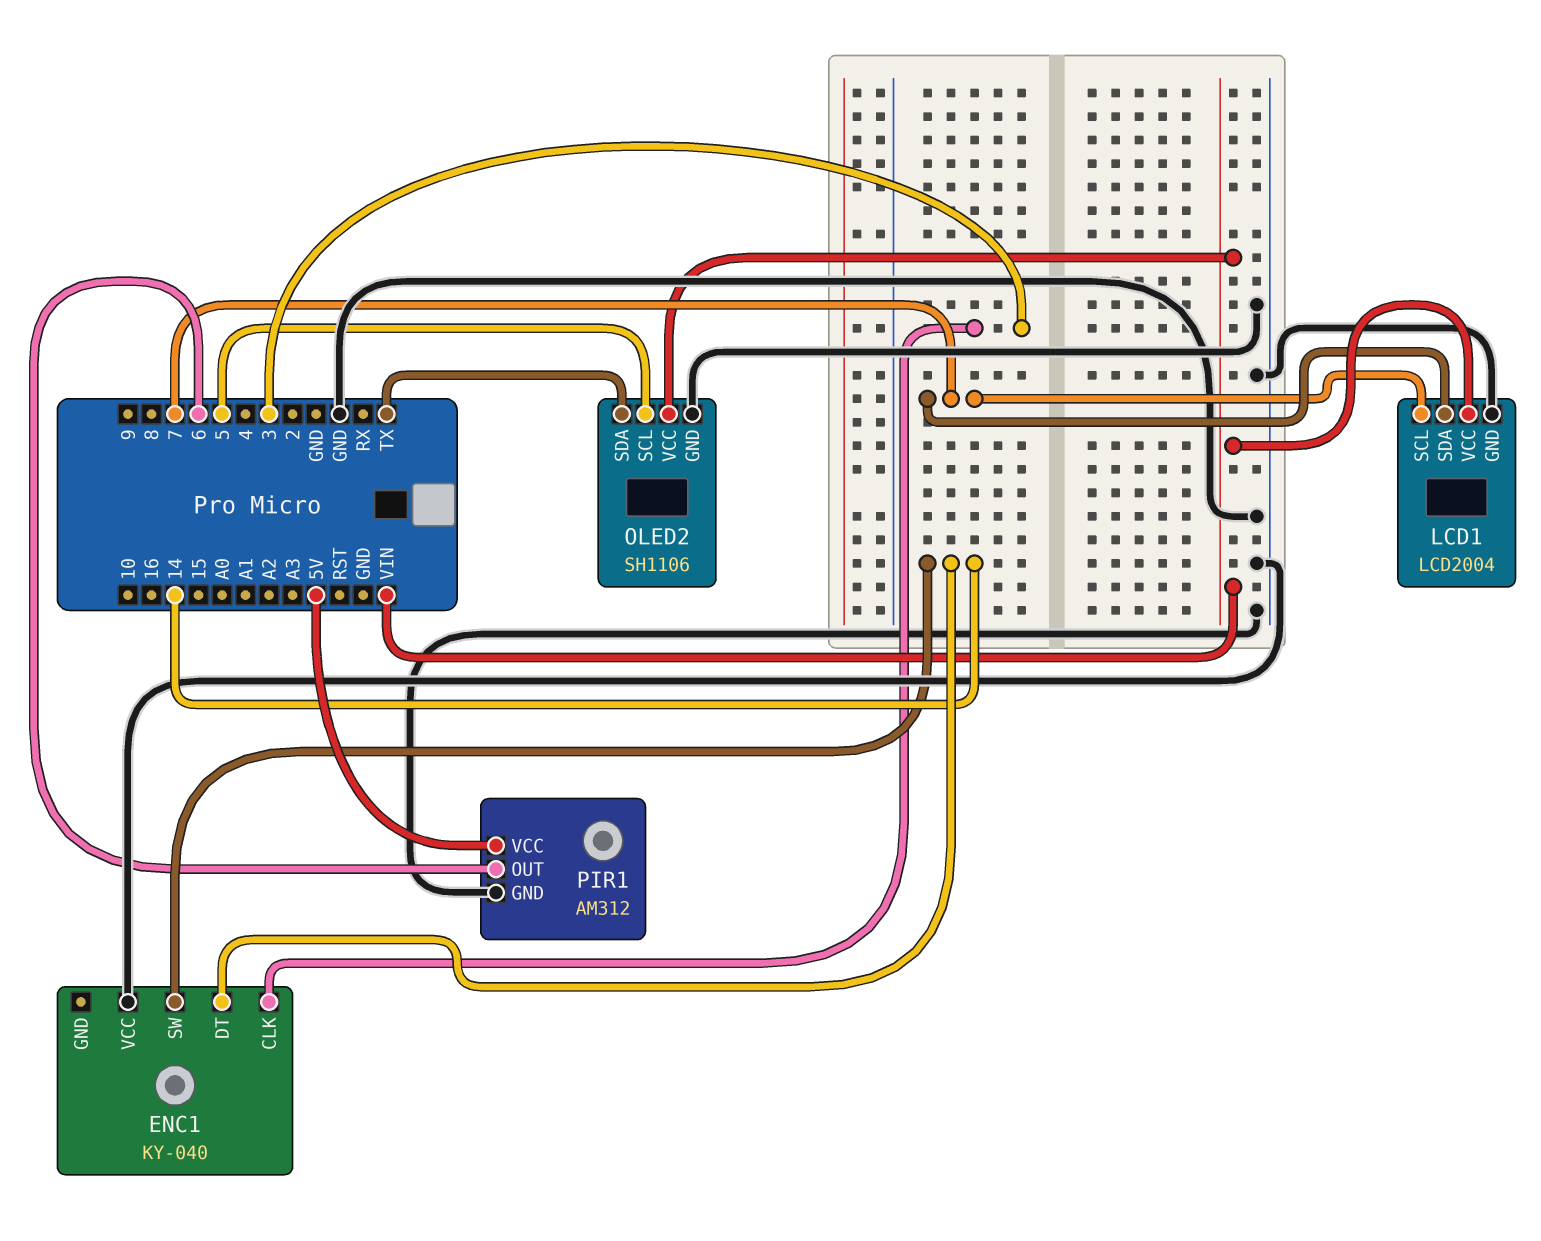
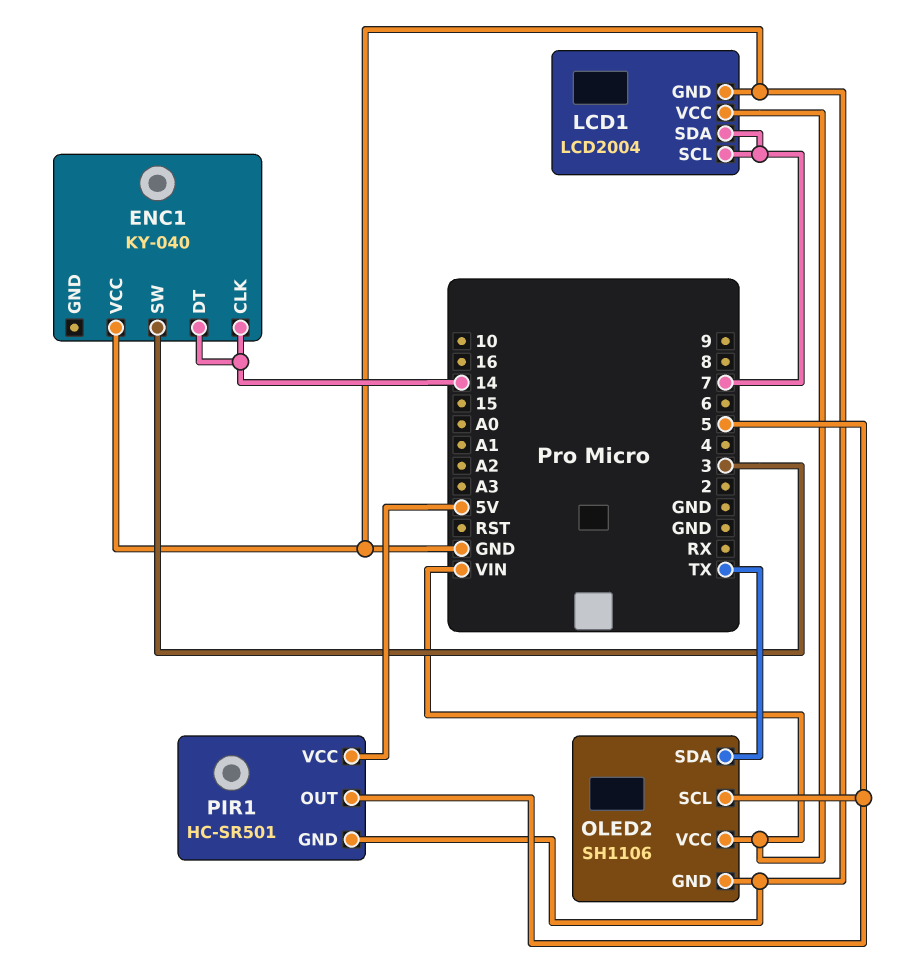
ENC1 pin CLK: 3 -> 14
ENC1 pin SW: 14 -> 3
PIR1: AM312 -> HC-SR501
PIR1 pin OUT: 6 -> 5

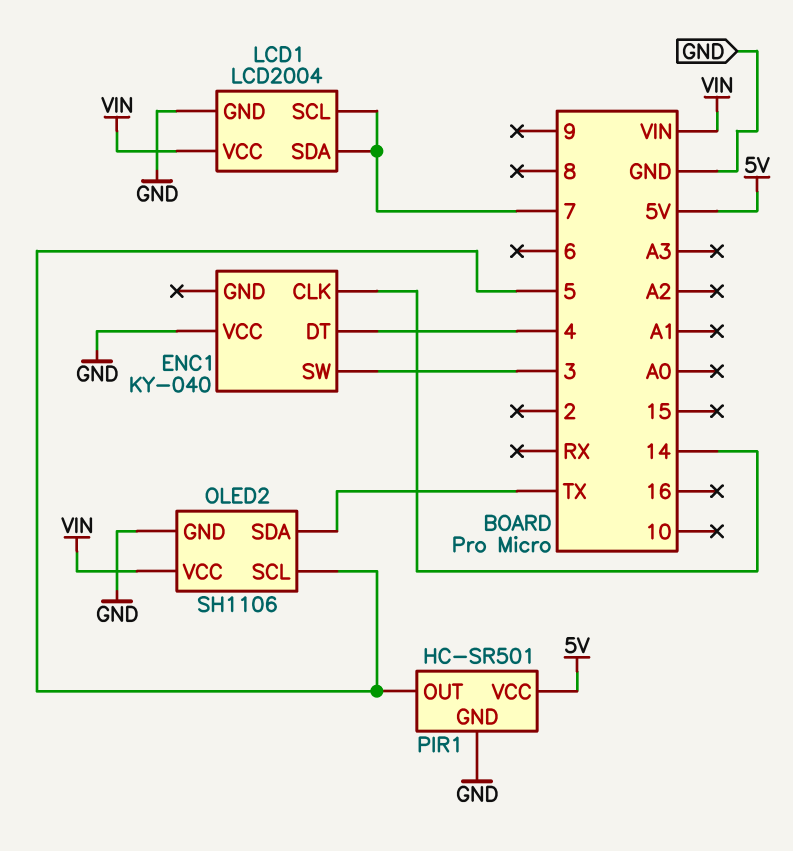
ENC1 pin DT: 14 -> 4

